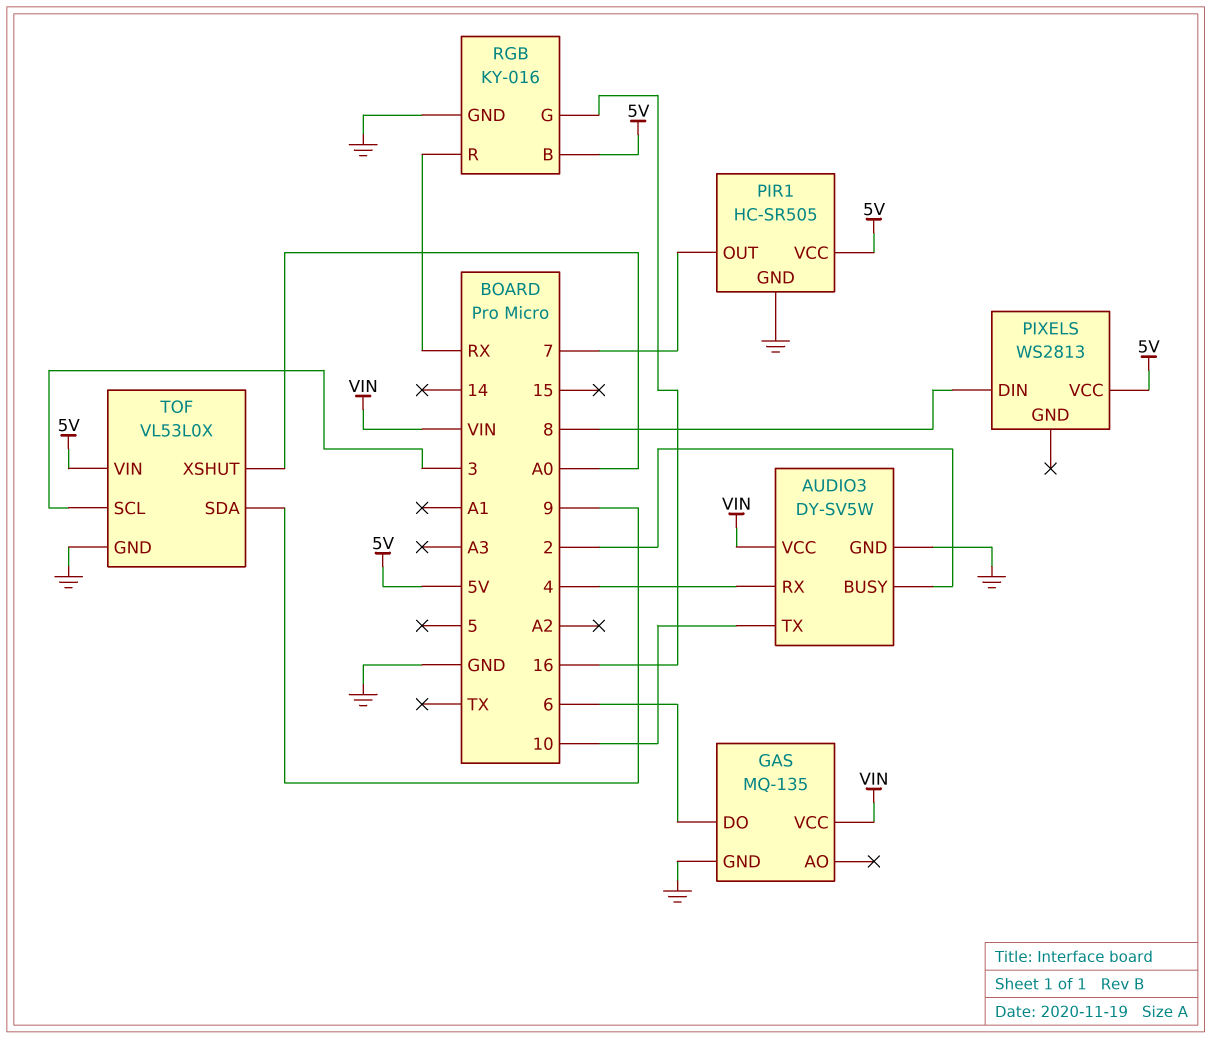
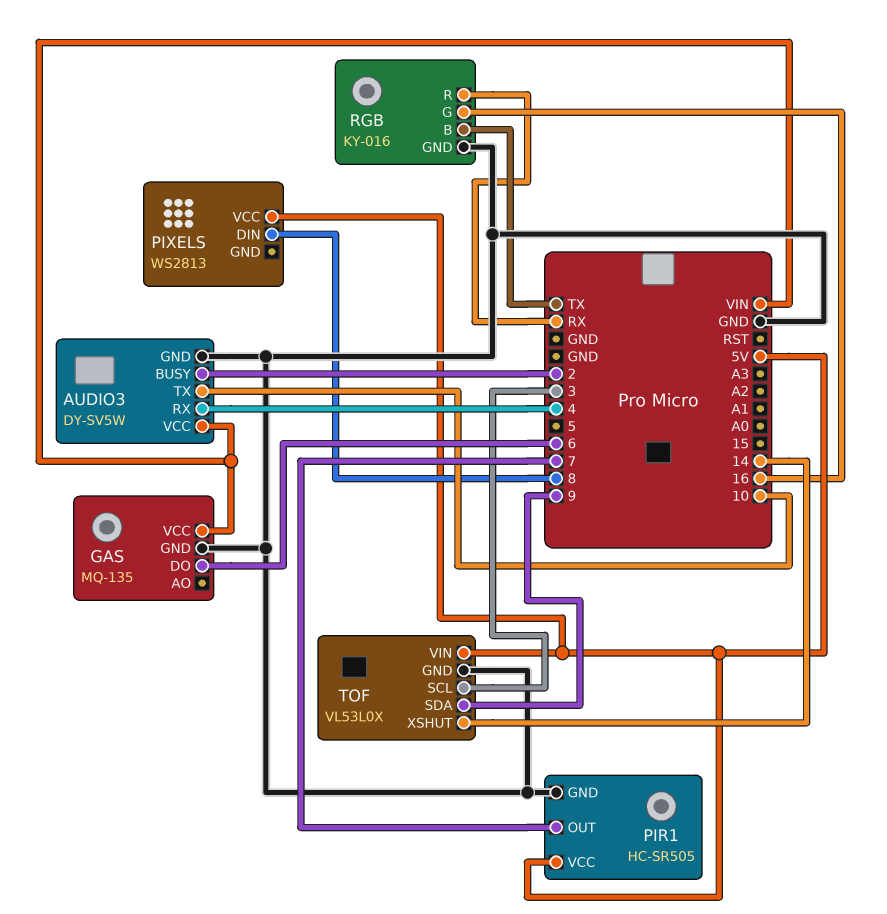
RGB pin B: 5V -> TX
TOF pin XSHUT: A0 -> 14

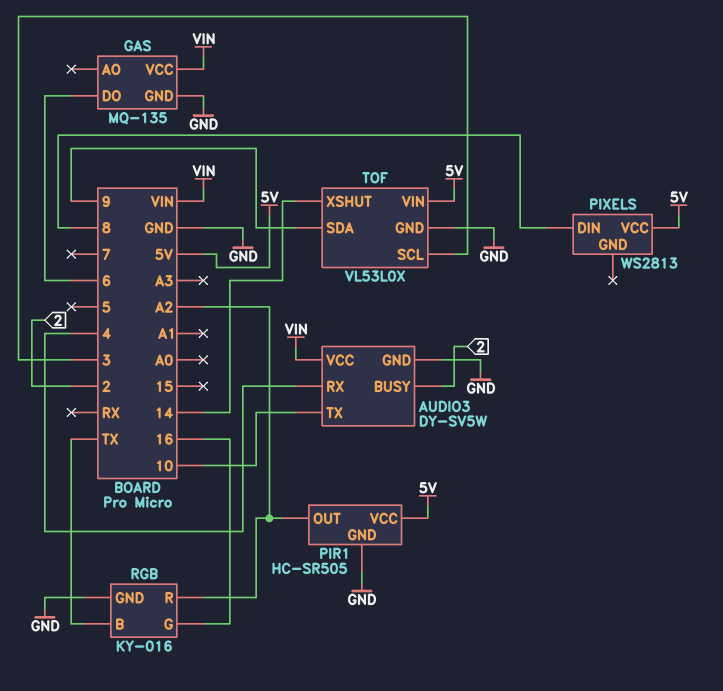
PIR1 pin OUT: 7 -> A2
RGB pin R: RX -> A2

